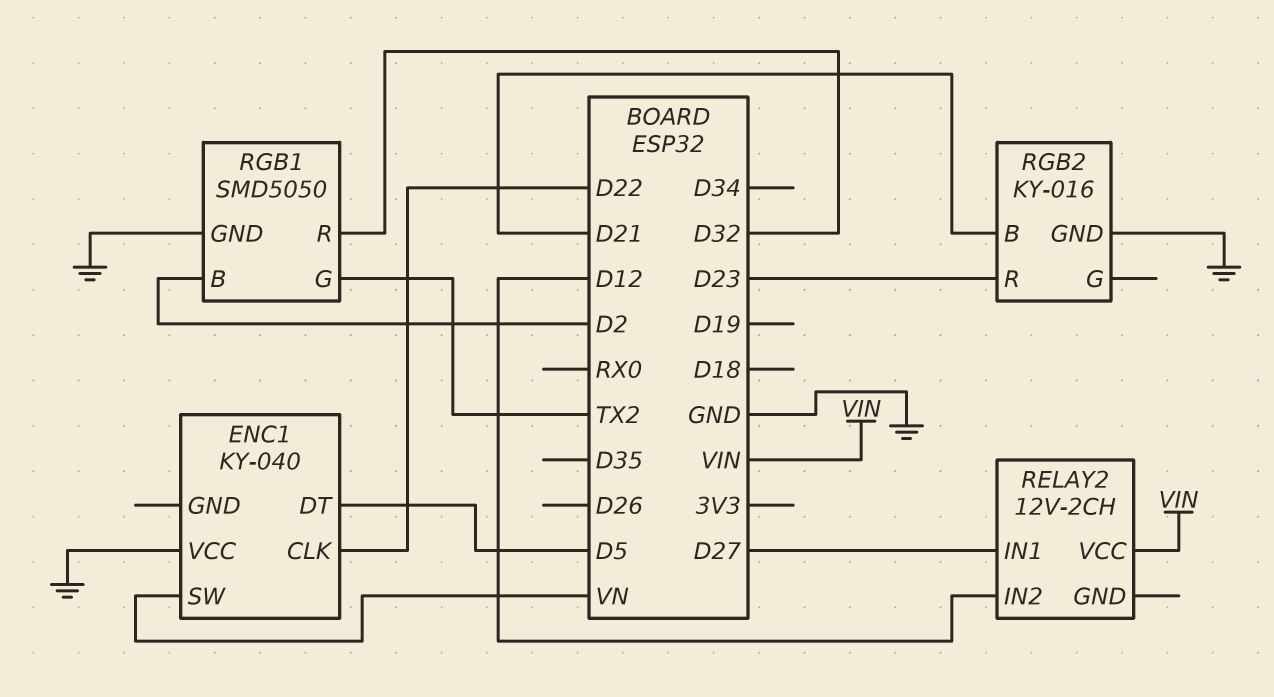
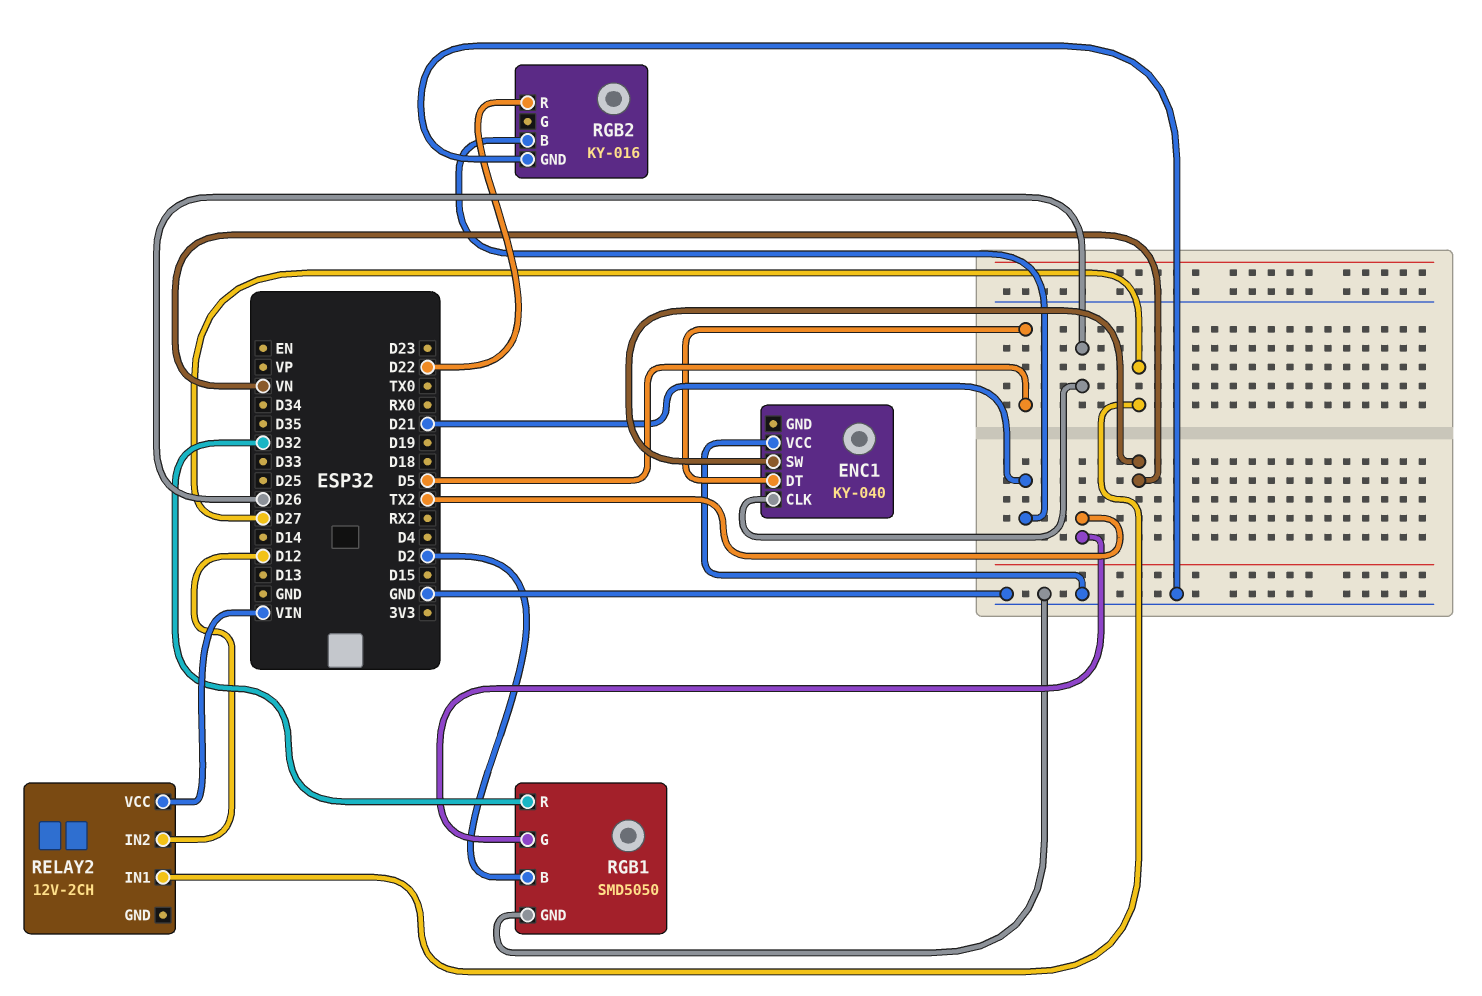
ENC1 pin CLK: D22 -> D26
RGB2 pin R: D23 -> D22

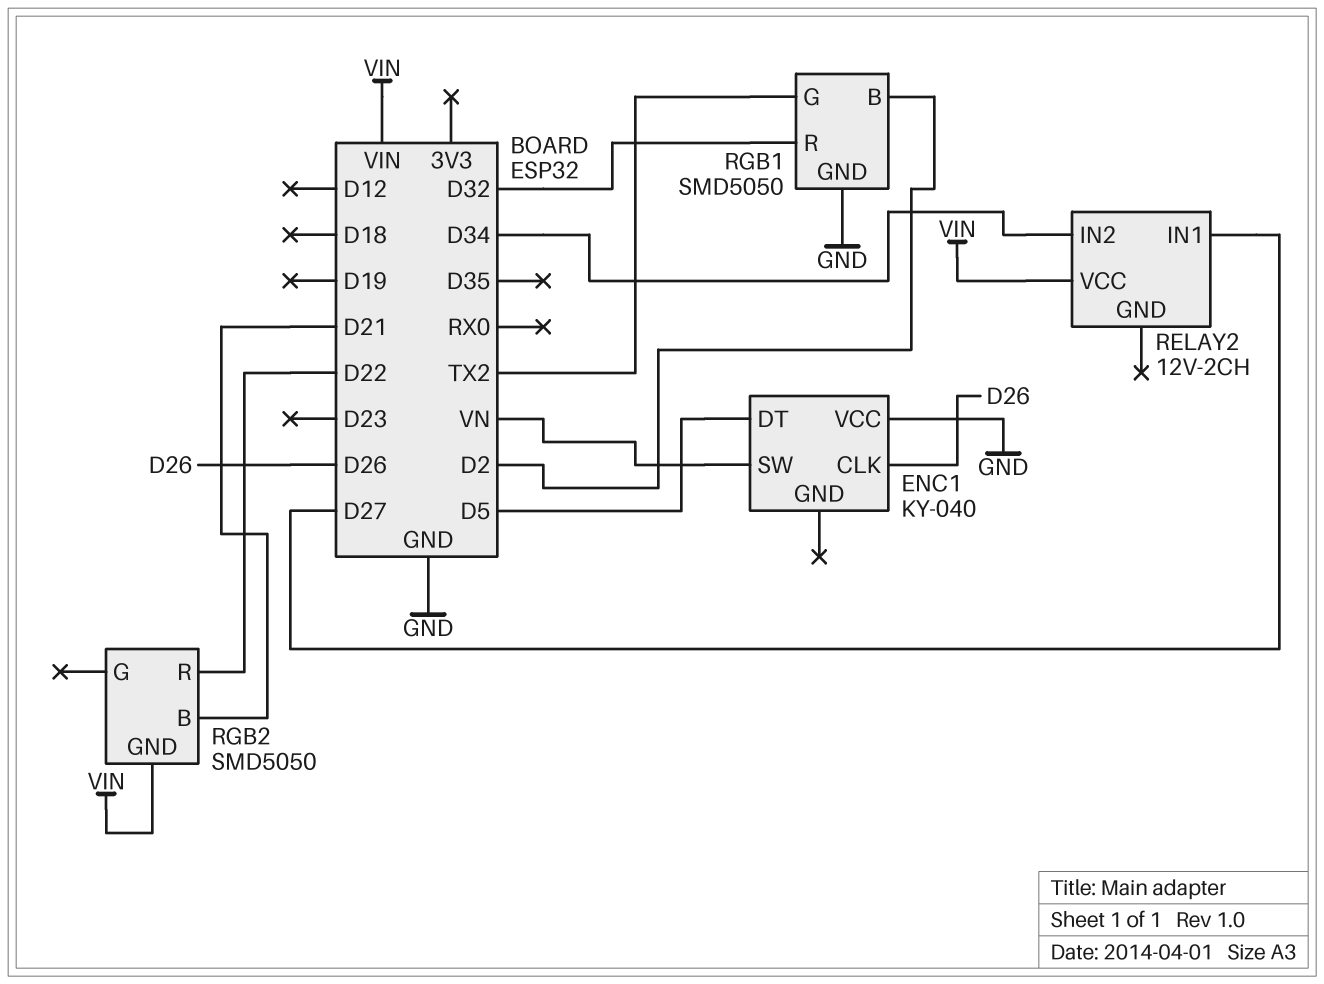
RELAY2 pin IN2: D12 -> D34
RGB2: KY-016 -> SMD5050
RGB2 pin GND: GND -> VIN

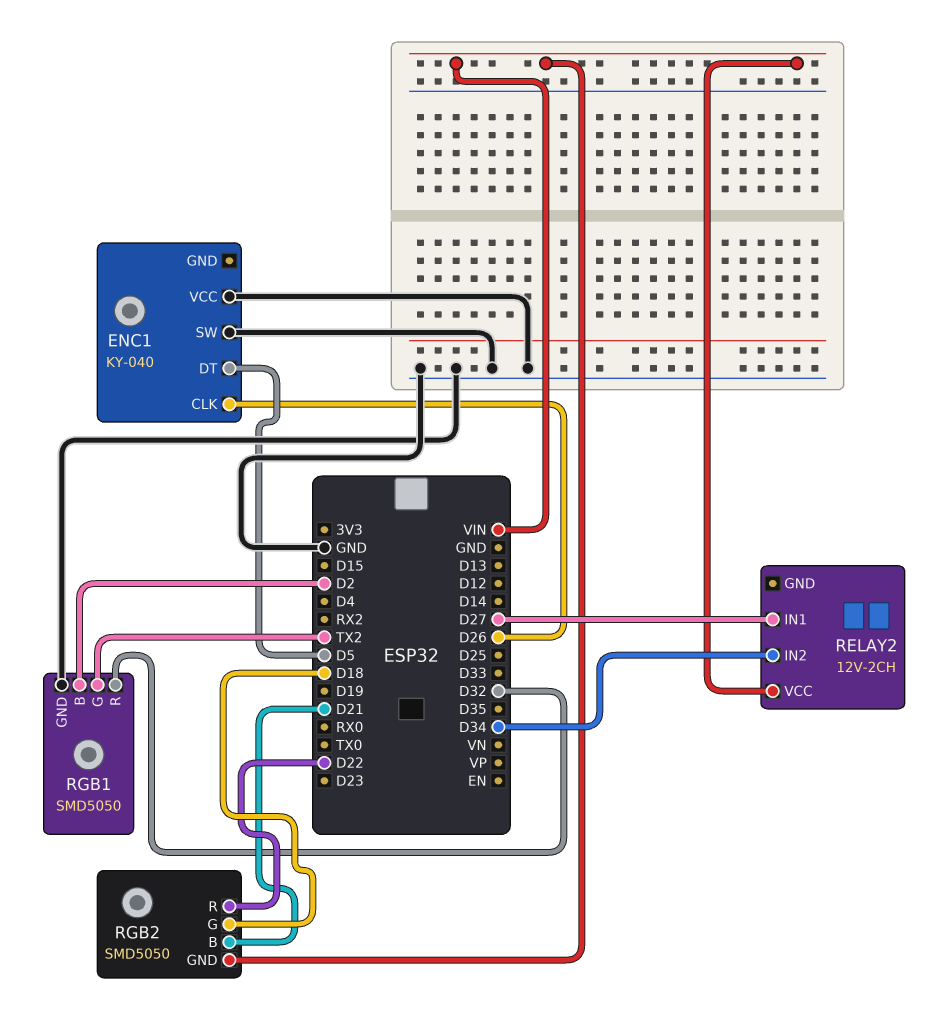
ENC1 pin SW: VN -> GND
RGB2 pin G: none -> D18

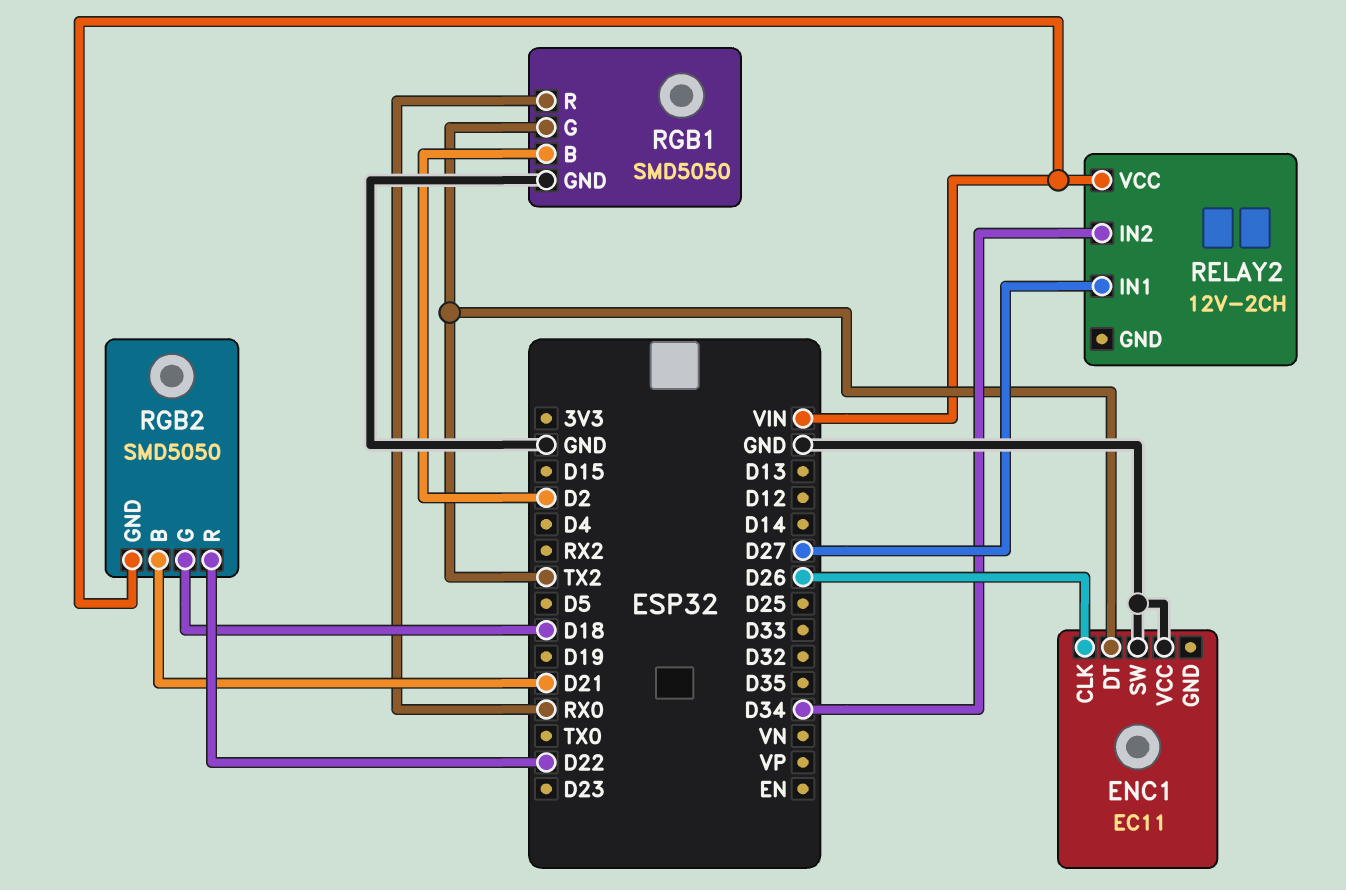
ENC1: KY-040 -> EC11
ENC1 pin DT: D5 -> TX2
RGB1 pin R: D32 -> RX0

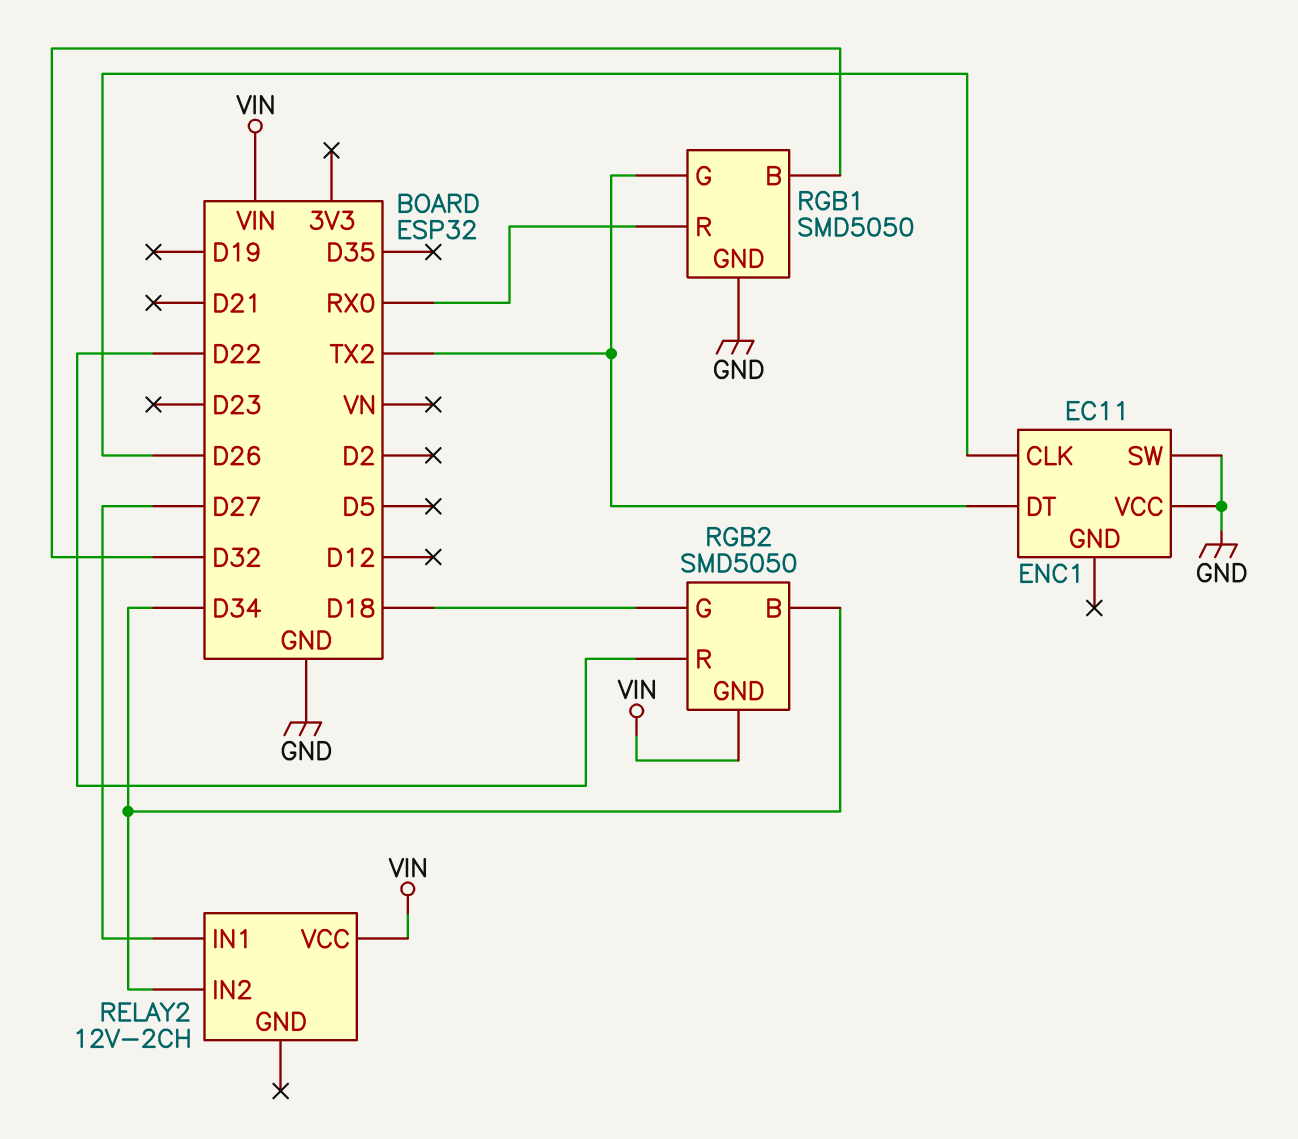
RGB1 pin B: D2 -> D32
RGB2 pin B: D21 -> D34

